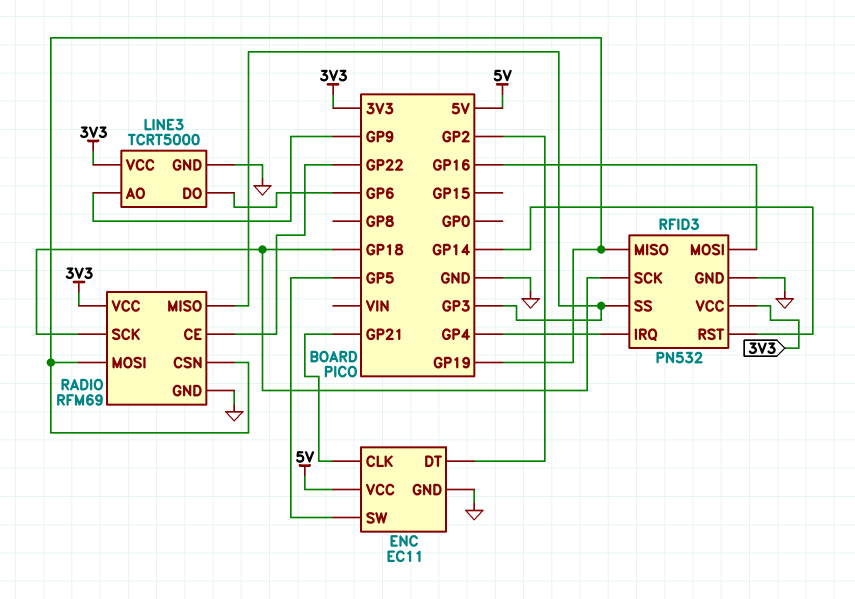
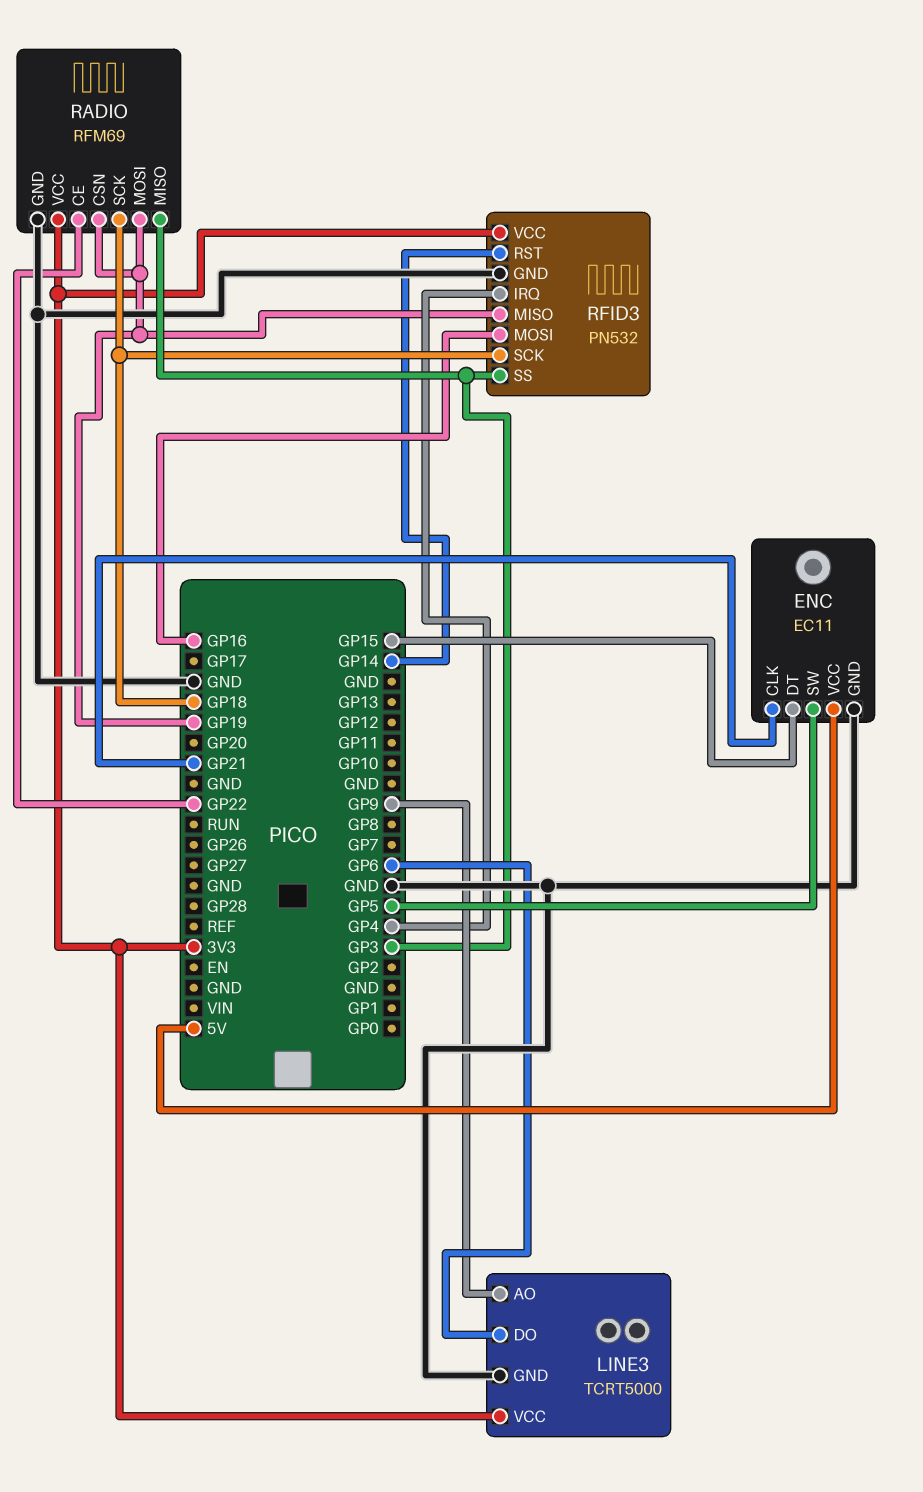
ENC pin DT: GP2 -> GP15

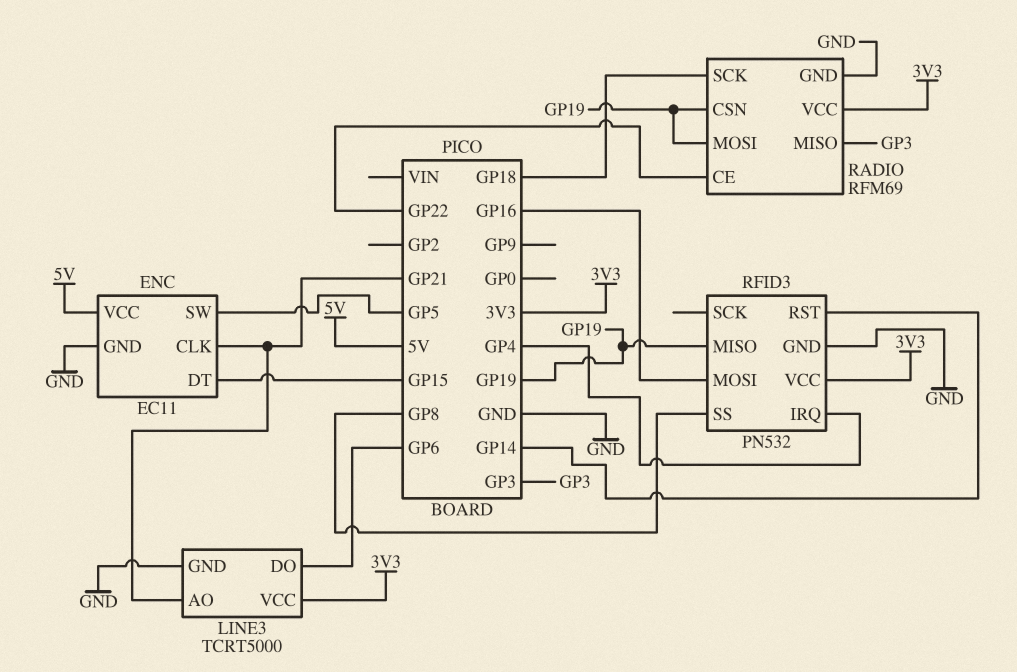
LINE3 pin AO: GP9 -> GP21
RFID3 pin SCK: GP18 -> none
RFID3 pin SS: GP3 -> GP8

